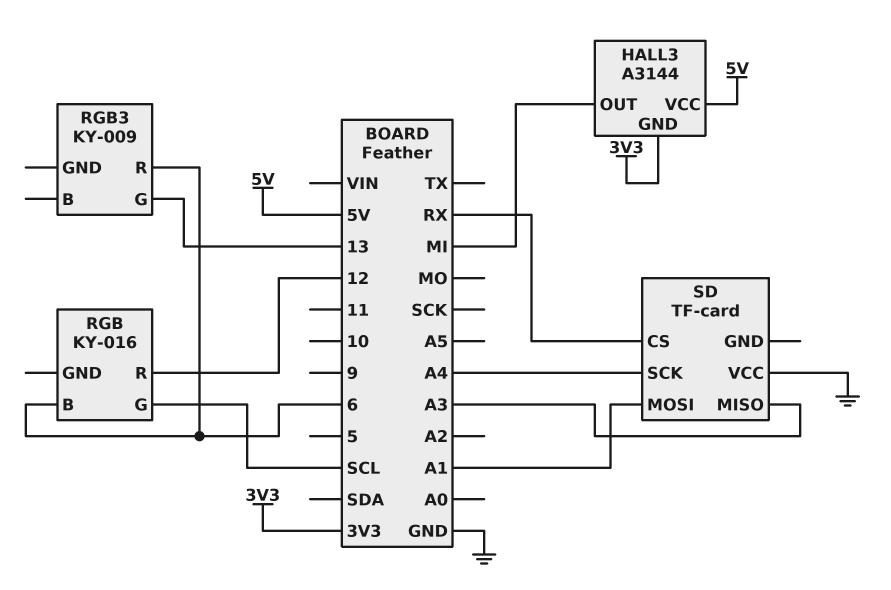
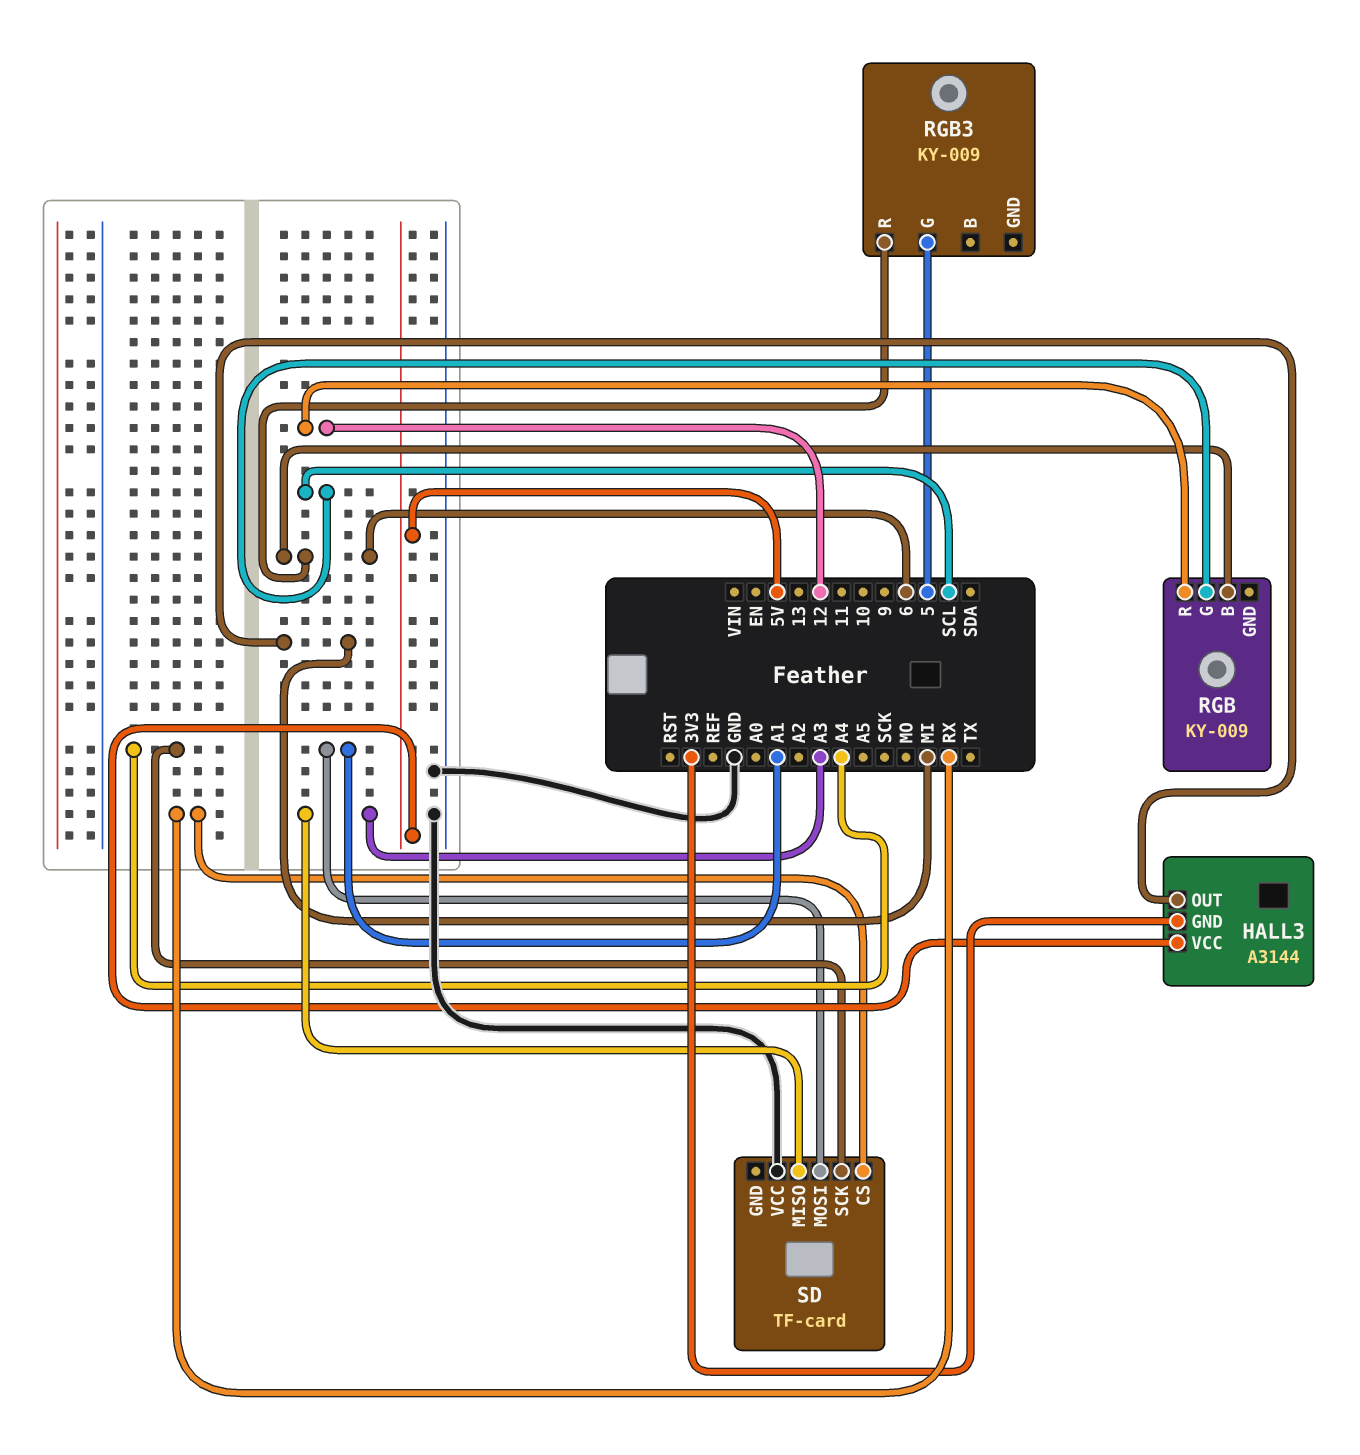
RGB: KY-016 -> KY-009
RGB3 pin G: 13 -> 5

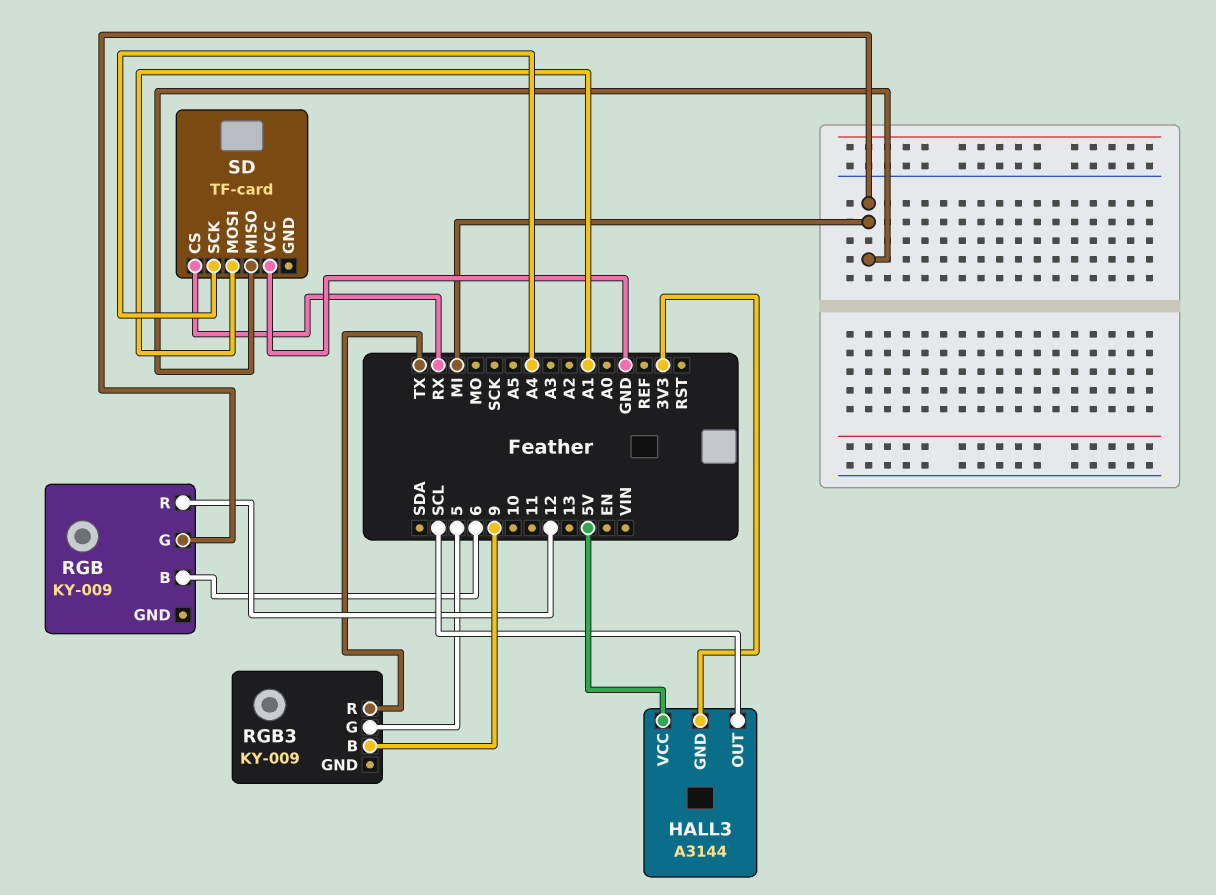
HALL3 pin OUT: MI -> SCL
RGB pin G: SCL -> MI
RGB3 pin B: none -> 9
RGB3 pin R: 6 -> TX
SD pin MISO: A3 -> MI

